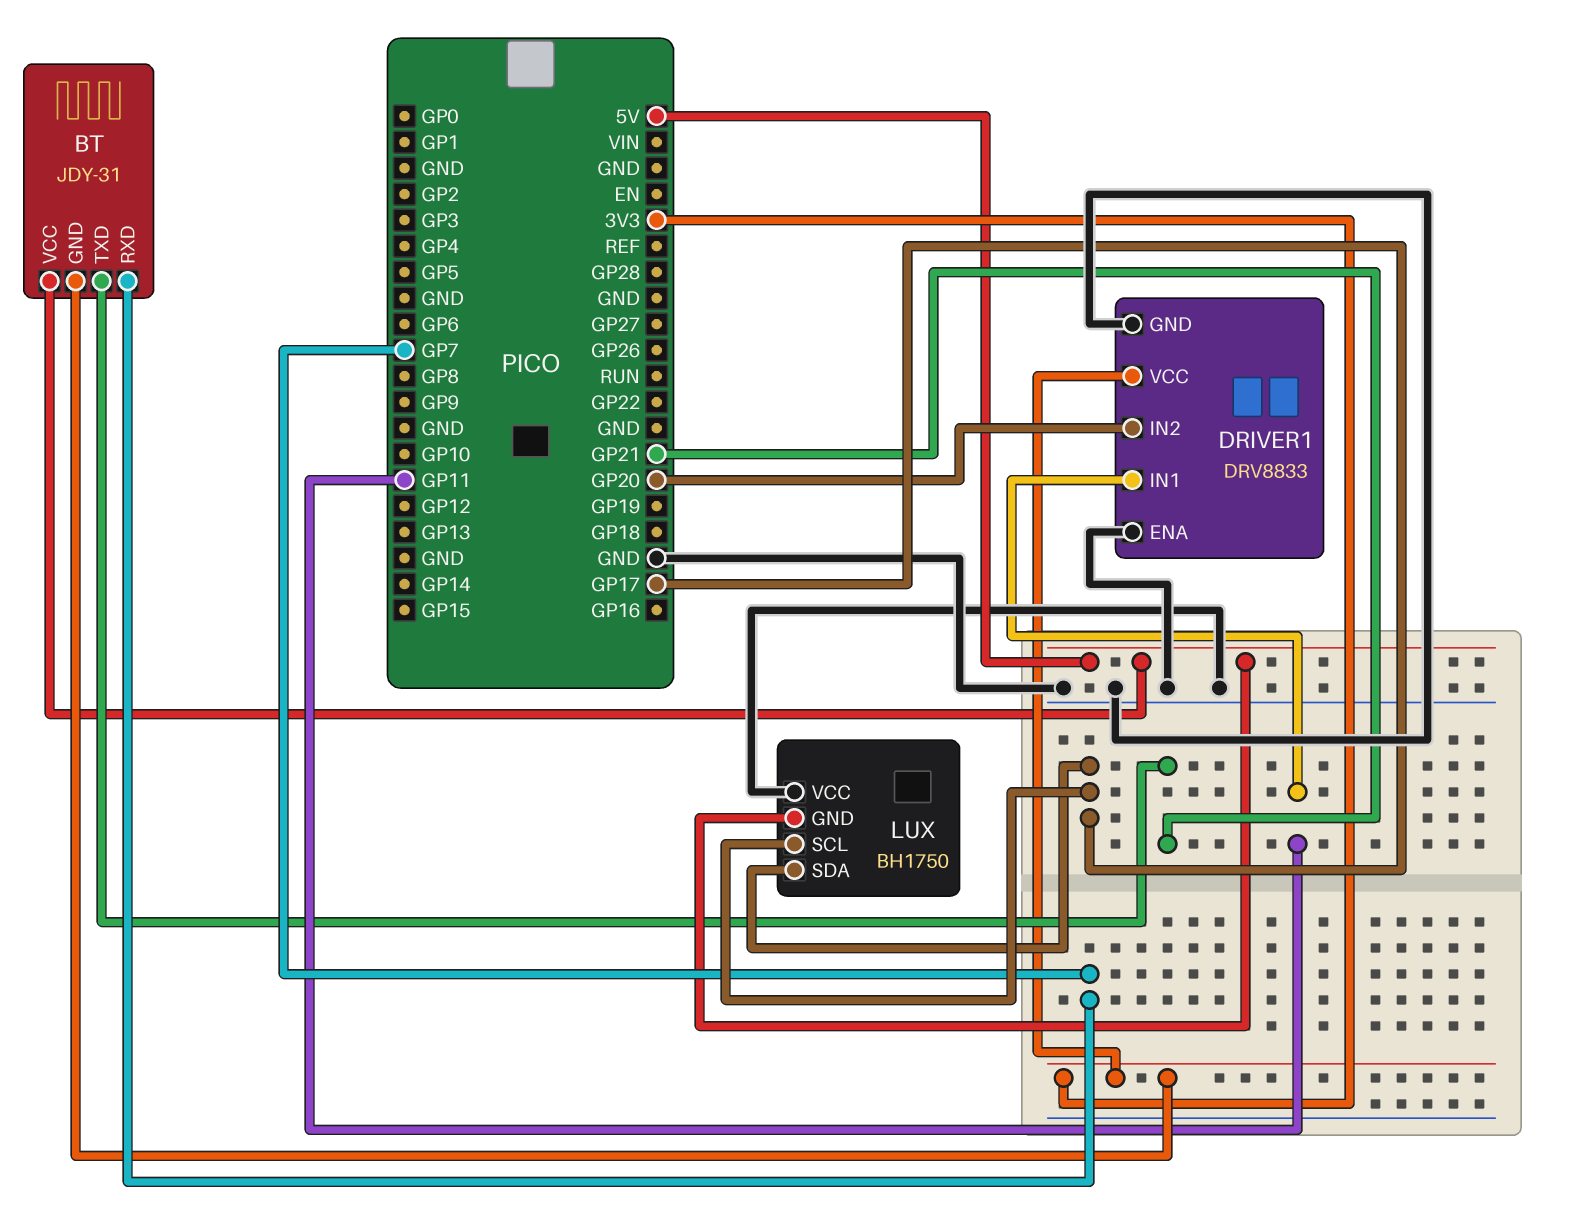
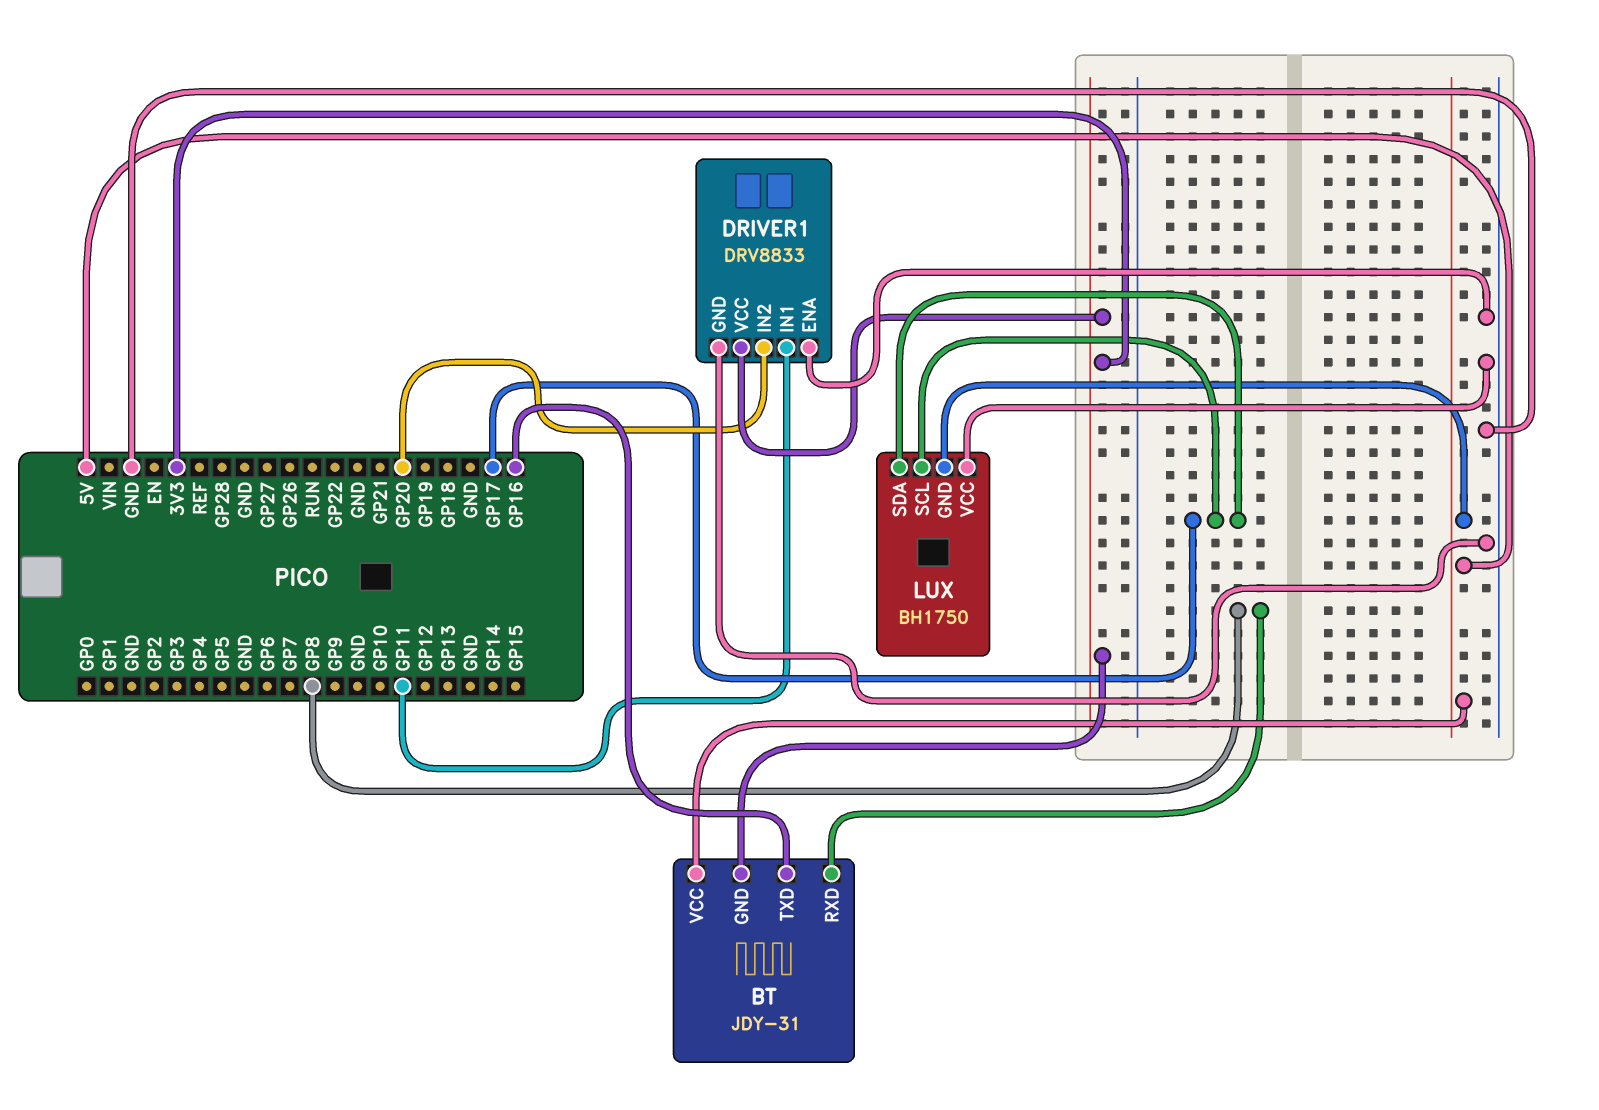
BT pin RXD: GP7 -> GP8
BT pin TXD: GP21 -> GP16

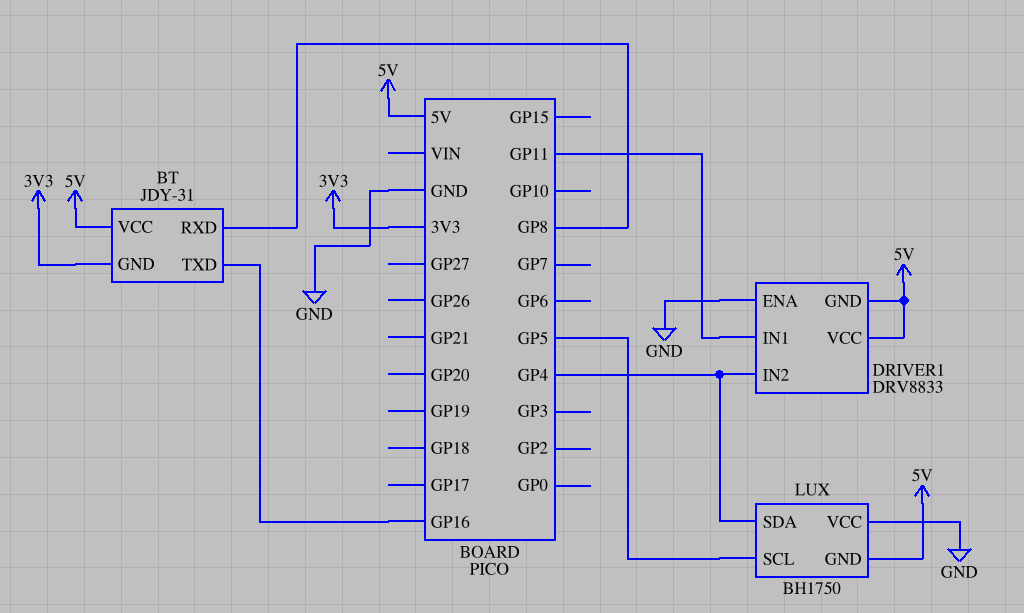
DRIVER1 pin GND: GND -> 5V
DRIVER1 pin IN2: GP20 -> GP4
DRIVER1 pin VCC: 3V3 -> 5V
LUX pin SCL: GP17 -> GP5
LUX pin SDA: GP17 -> GP4

